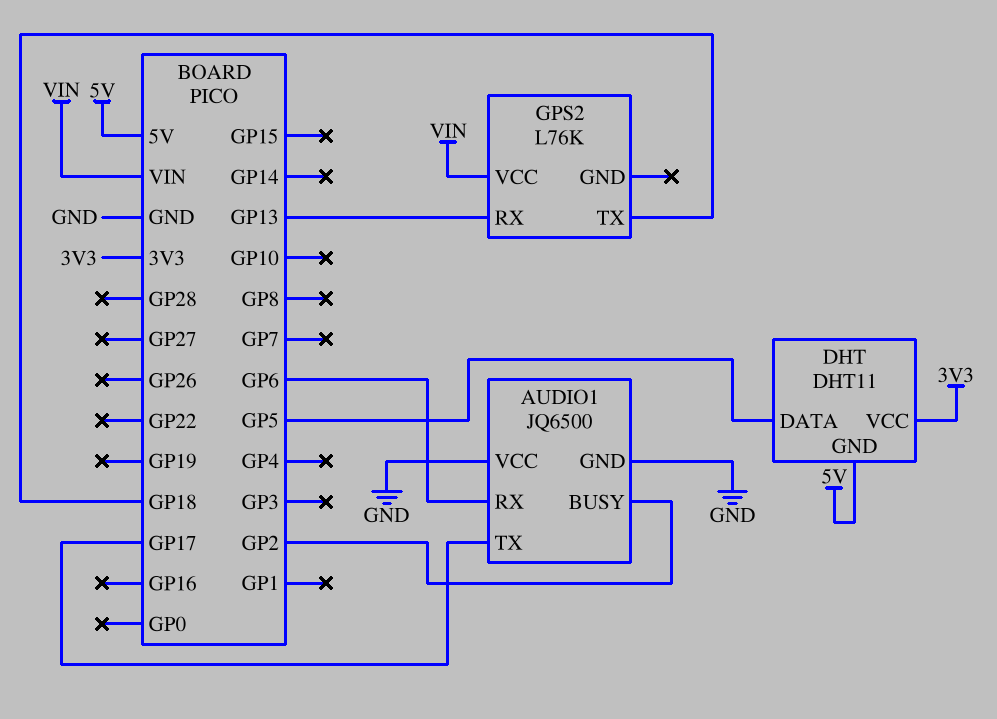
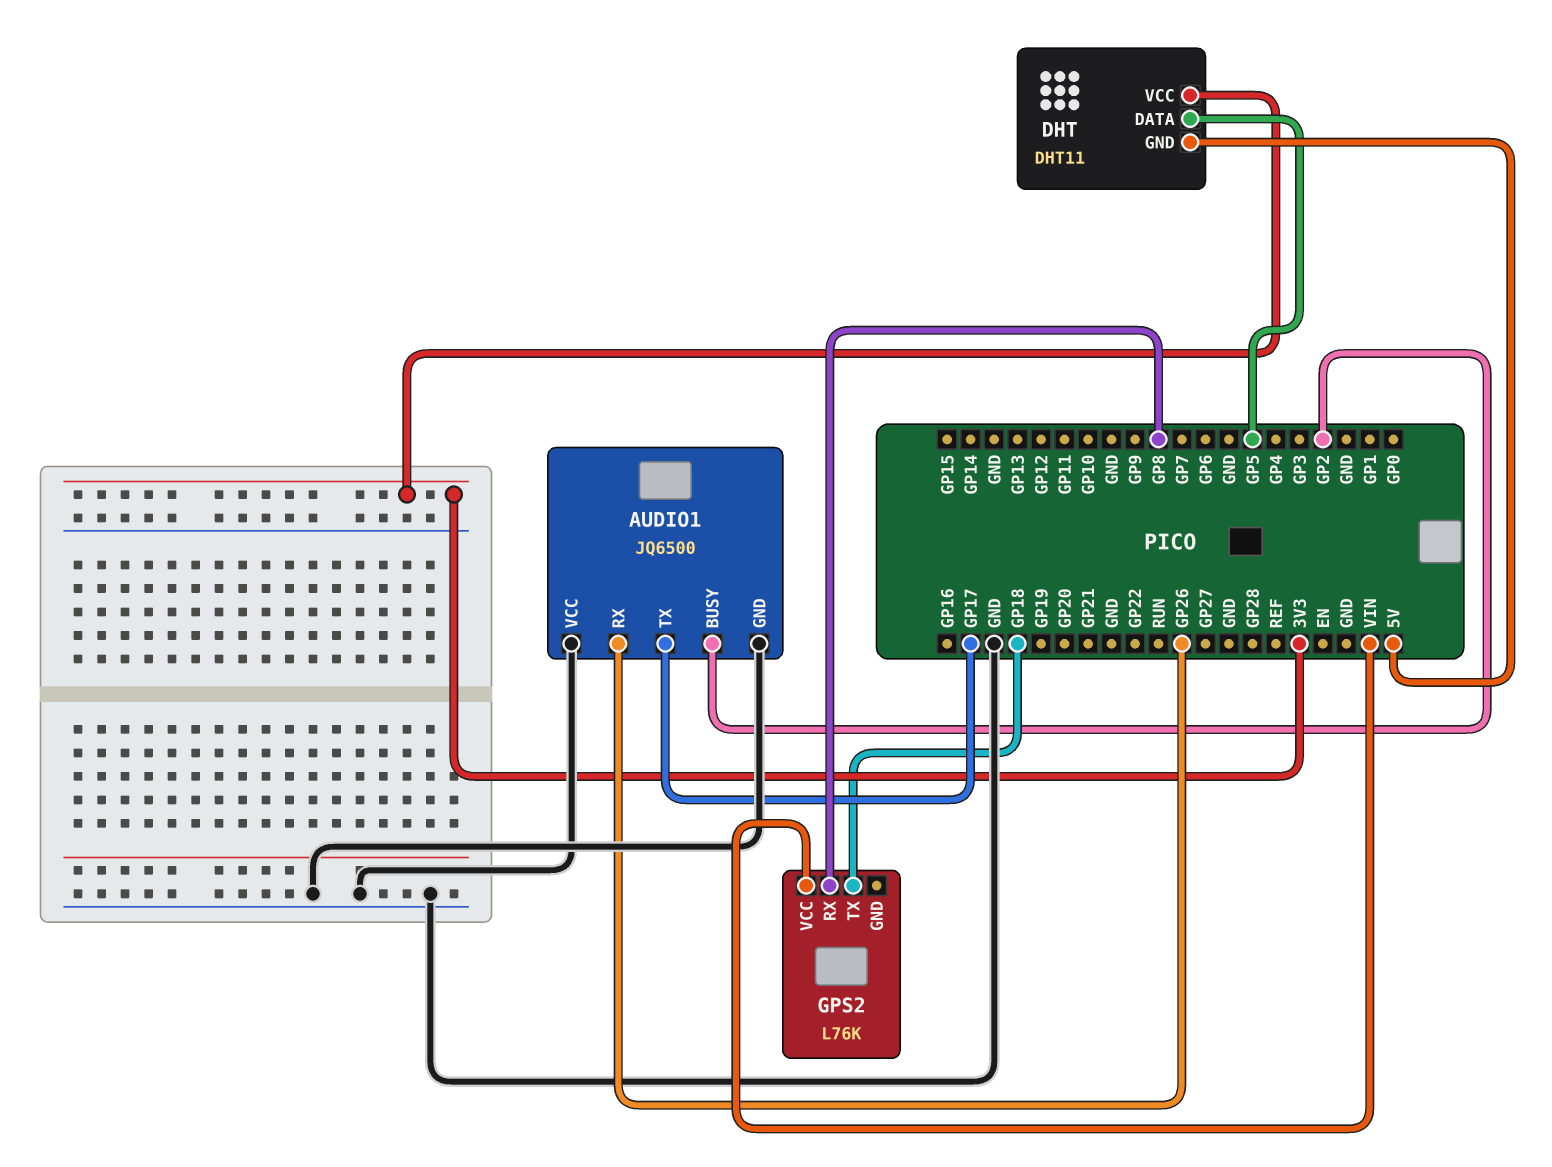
AUDIO1 pin RX: GP6 -> GP26
GPS2 pin RX: GP13 -> GP8

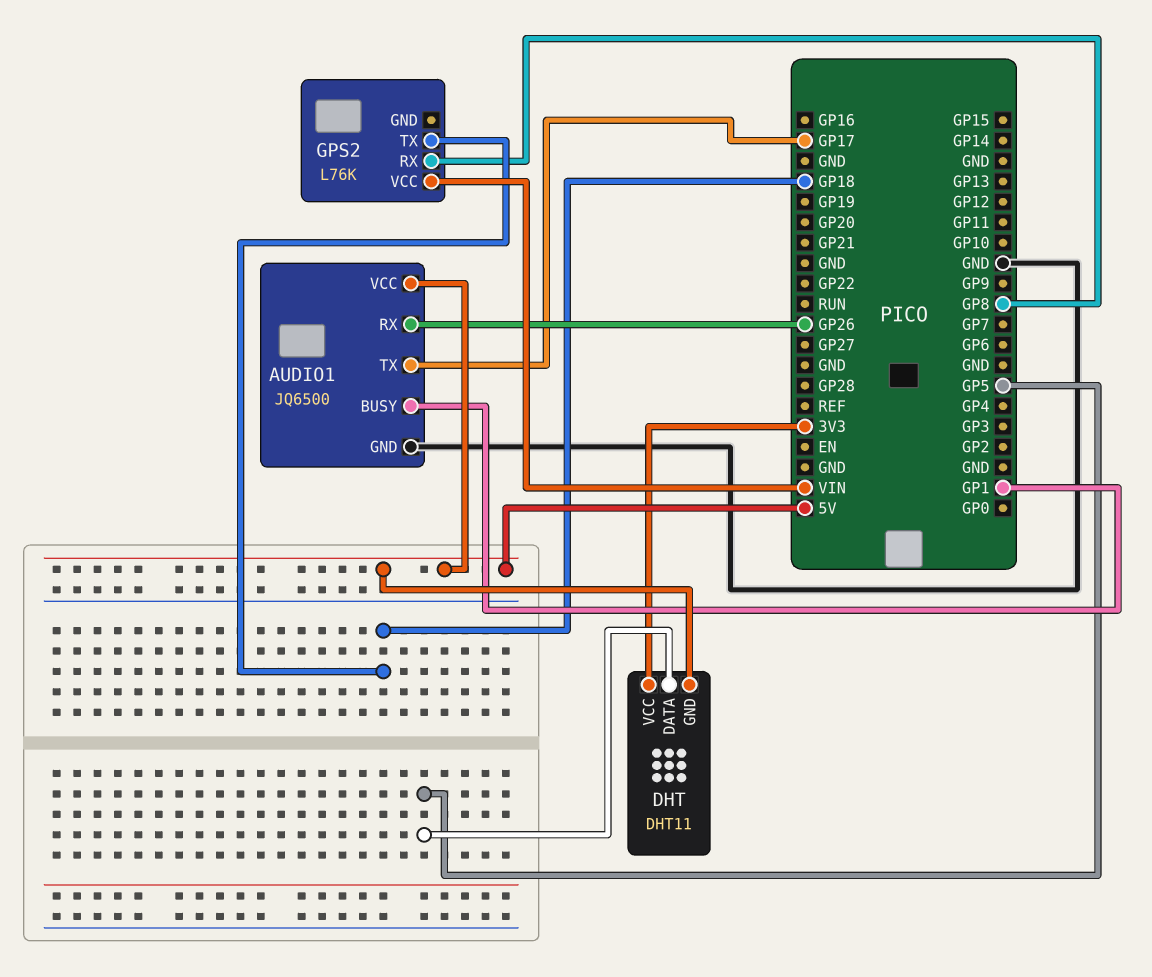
AUDIO1 pin BUSY: GP2 -> GP1
AUDIO1 pin VCC: GND -> 5V

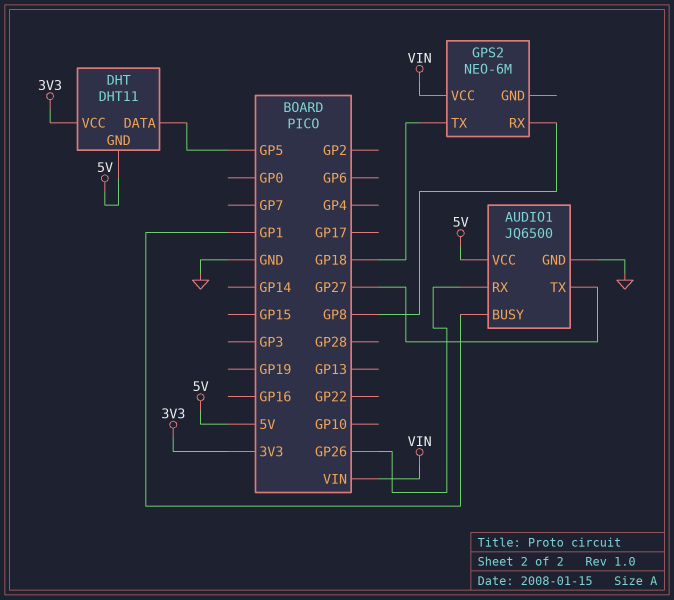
AUDIO1 pin TX: GP17 -> GP27
GPS2: L76K -> NEO-6M

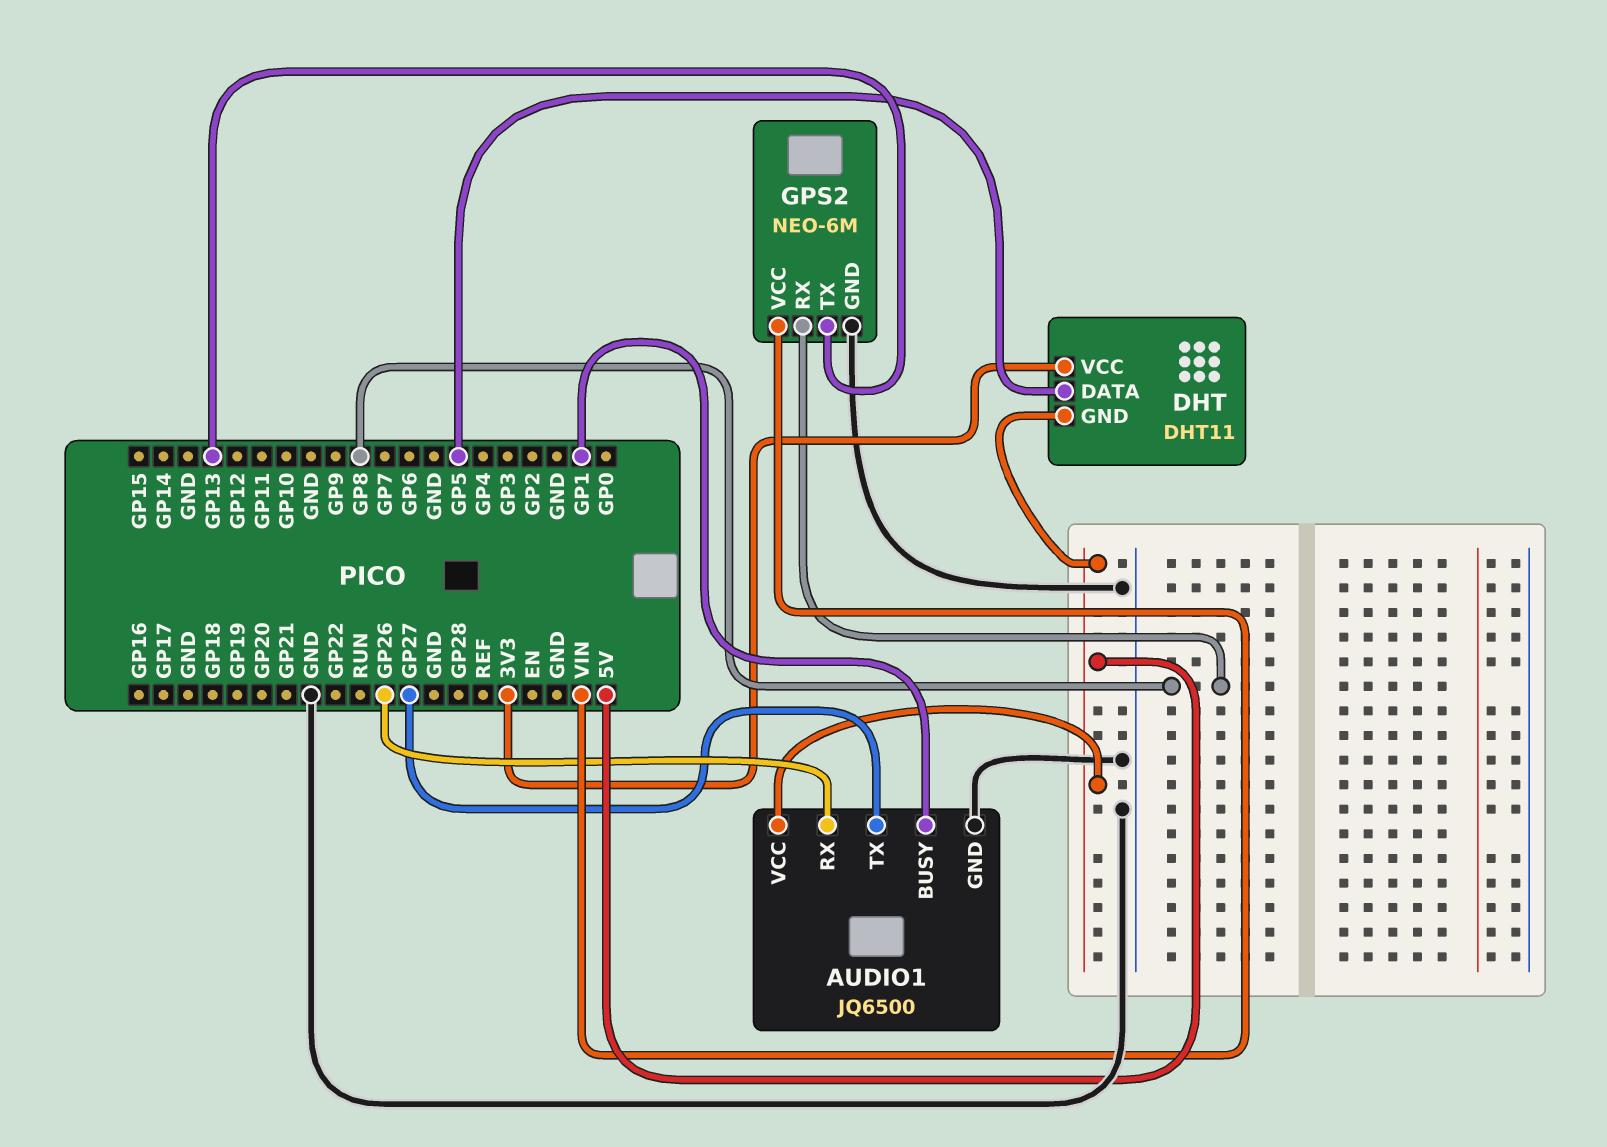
GPS2 pin GND: none -> GND
GPS2 pin TX: GP18 -> GP13

